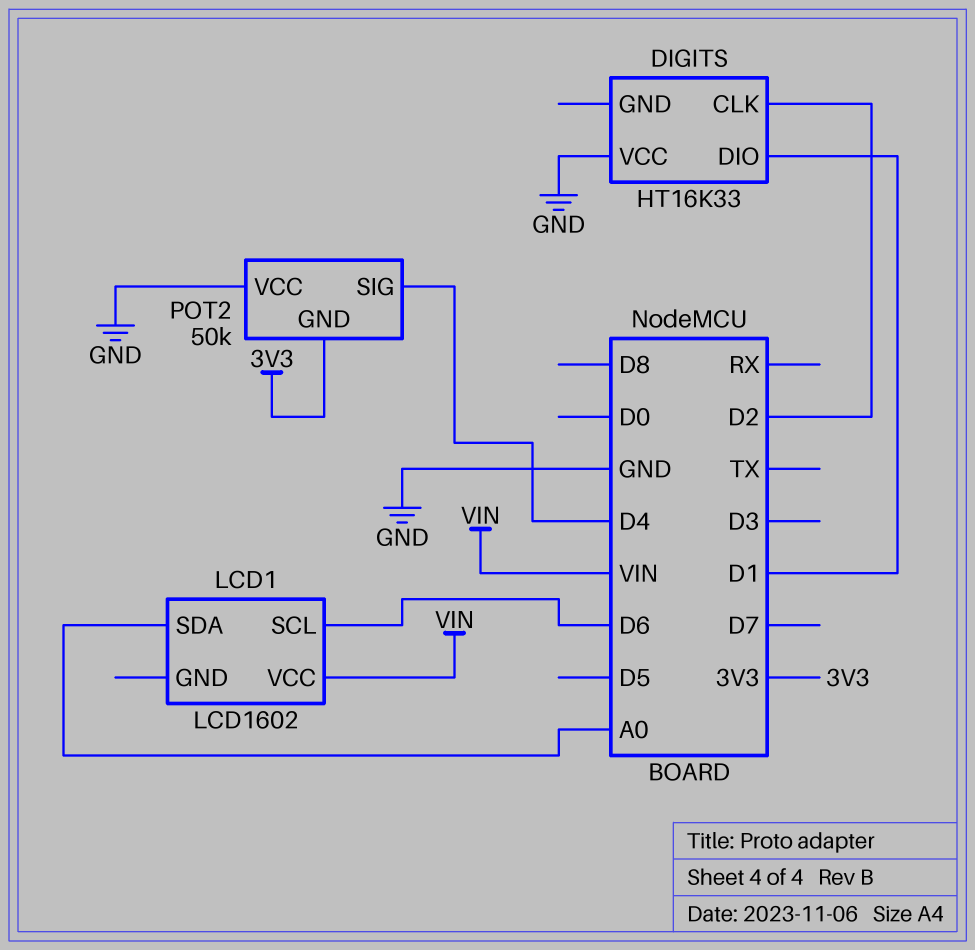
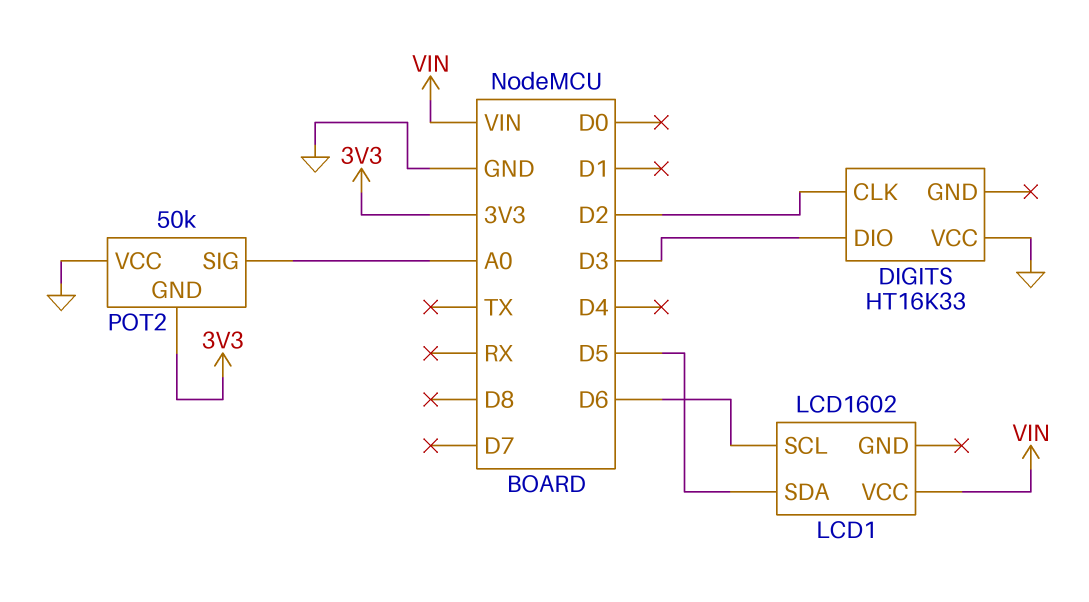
DIGITS pin DIO: D1 -> D3
LCD1 pin SDA: A0 -> D5
POT2 pin SIG: D4 -> A0

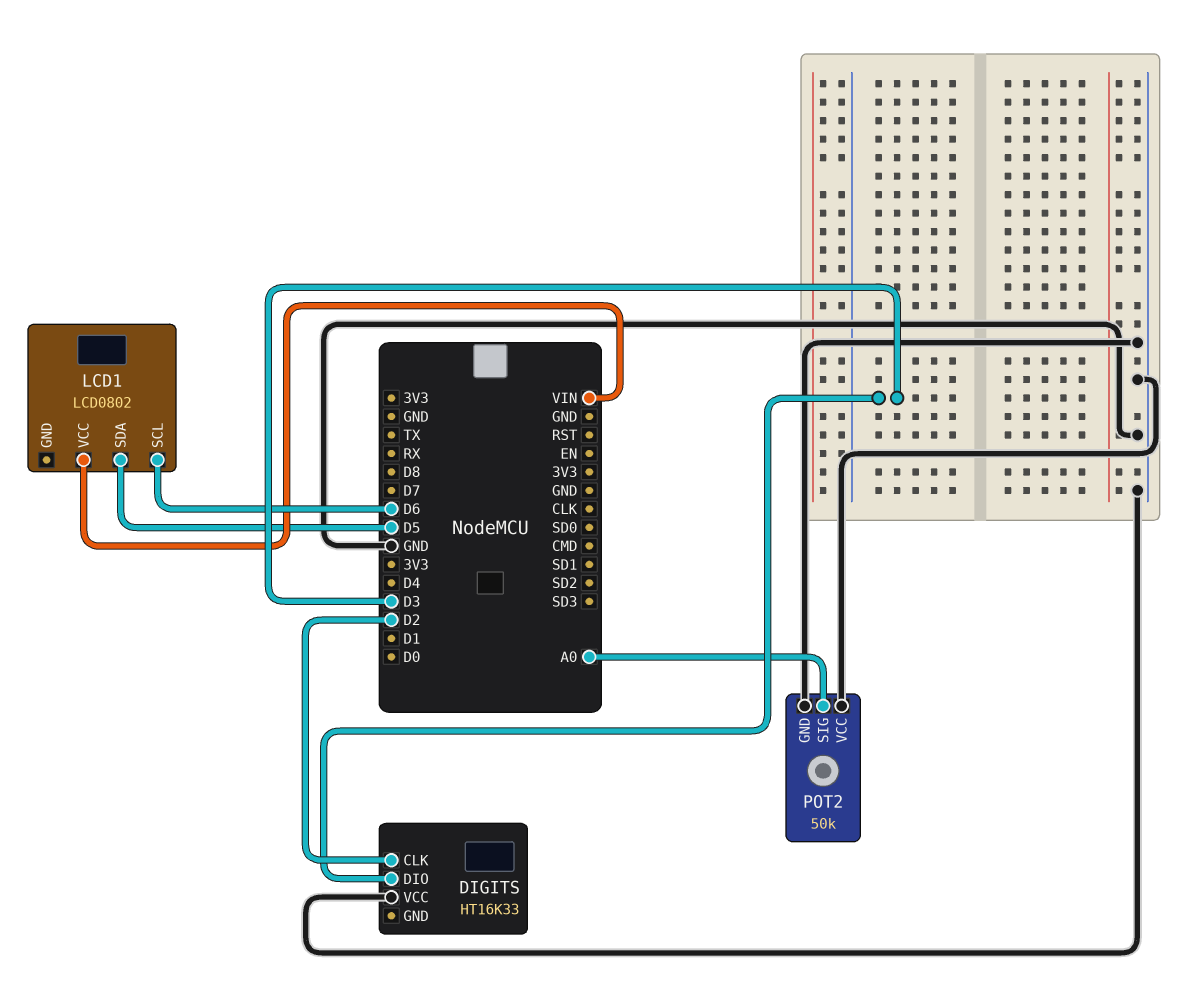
LCD1: LCD1602 -> LCD0802
POT2 pin GND: 3V3 -> GND

